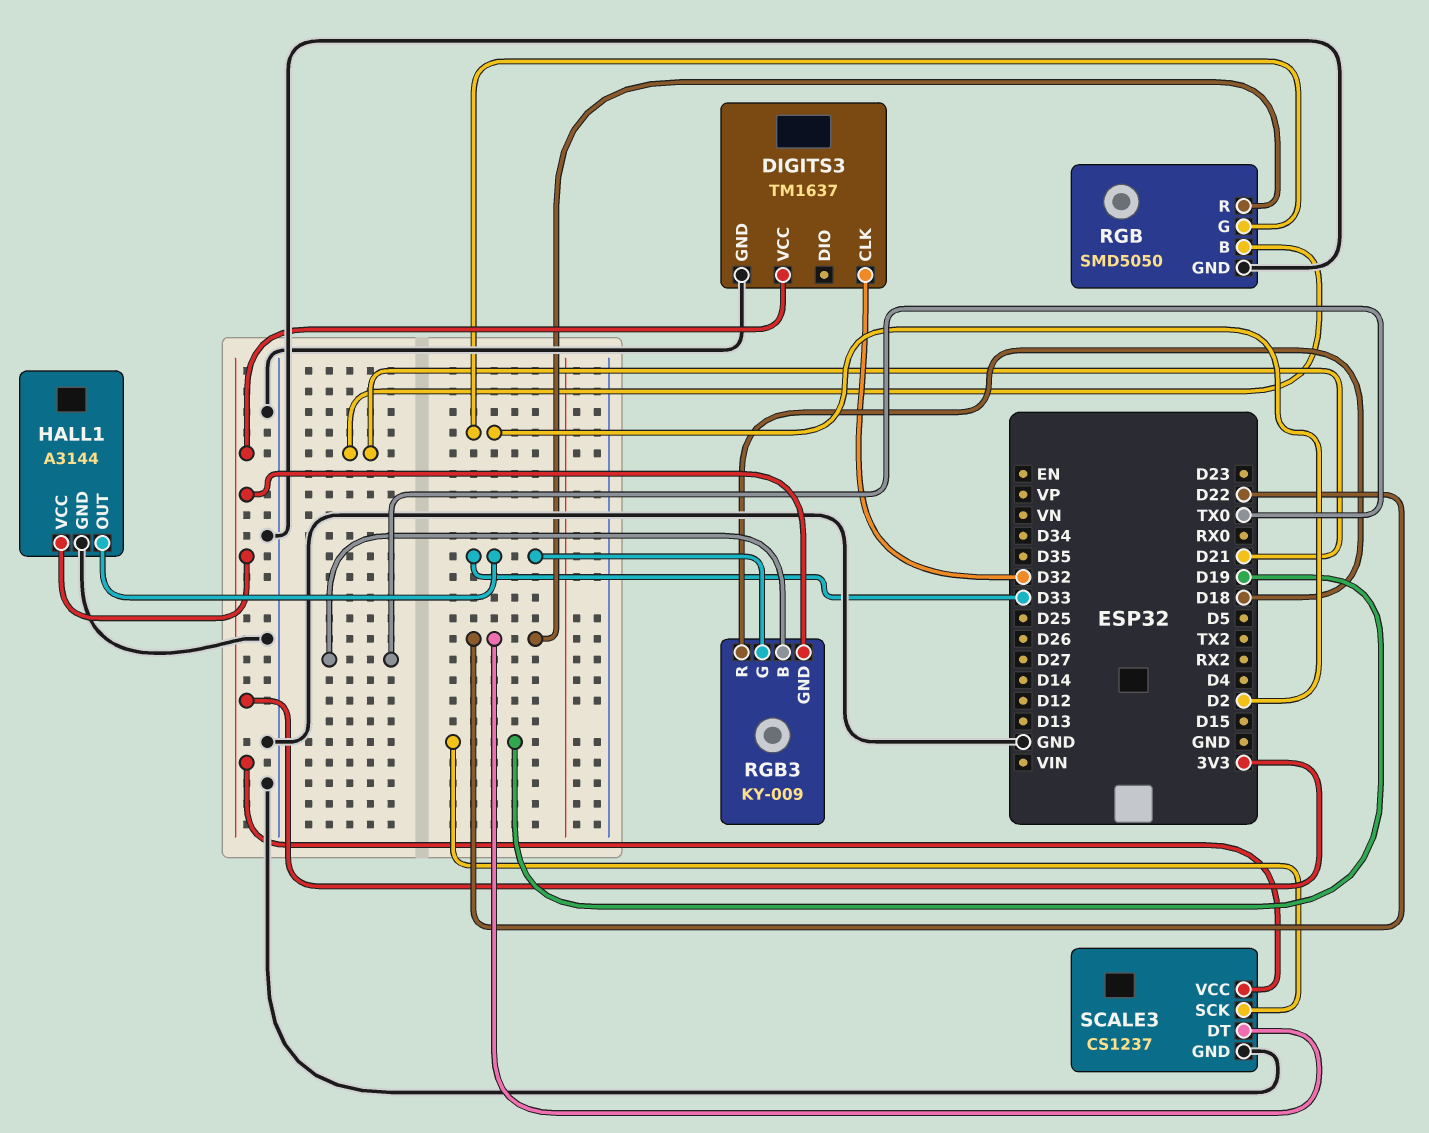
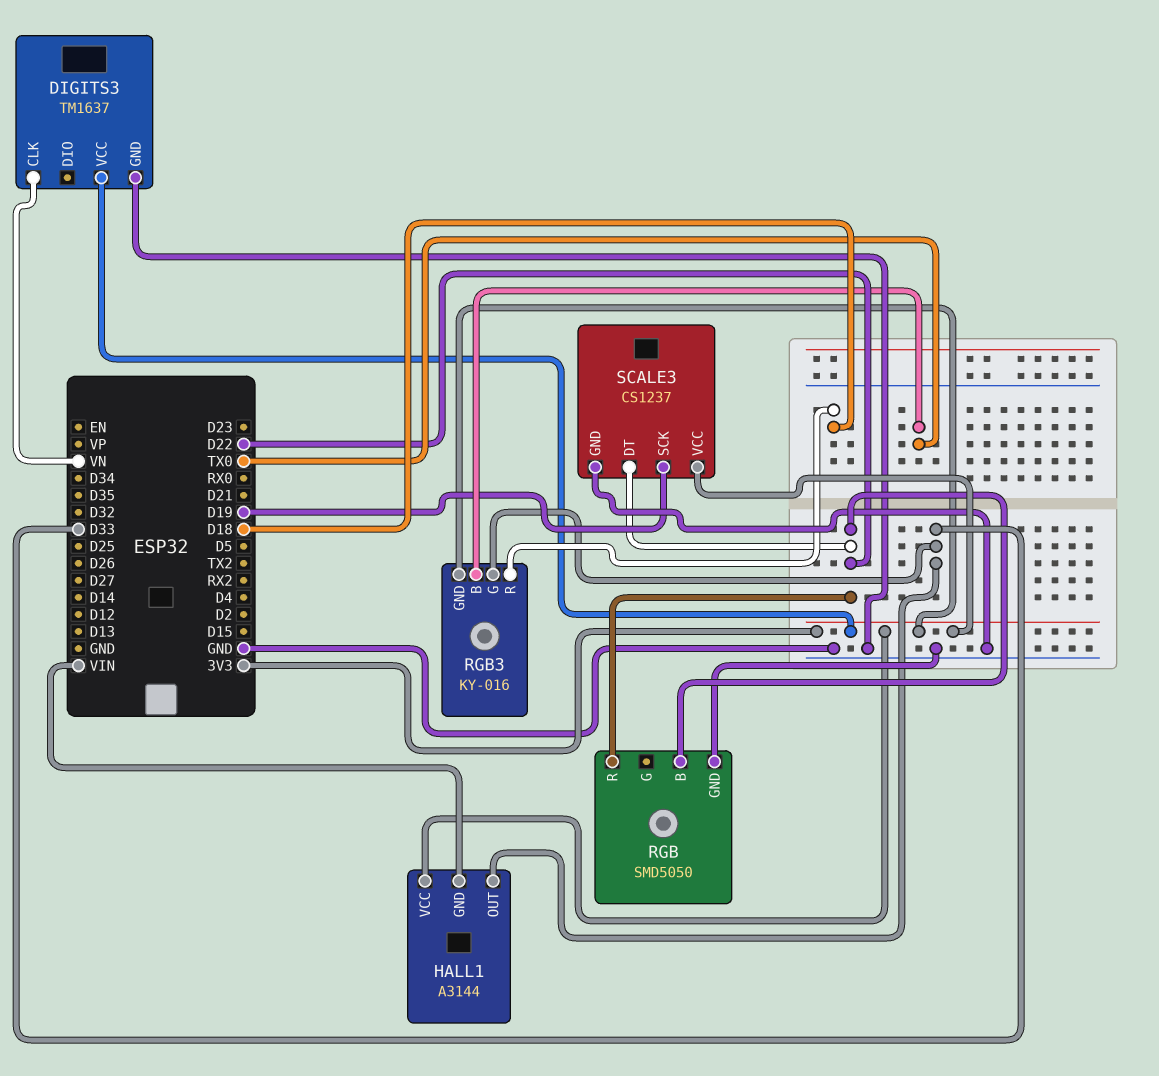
DIGITS3 pin CLK: D32 -> VN
HALL1 pin GND: GND -> VIN
RGB pin B: D21 -> D22
RGB pin G: D2 -> none
RGB3: KY-009 -> KY-016

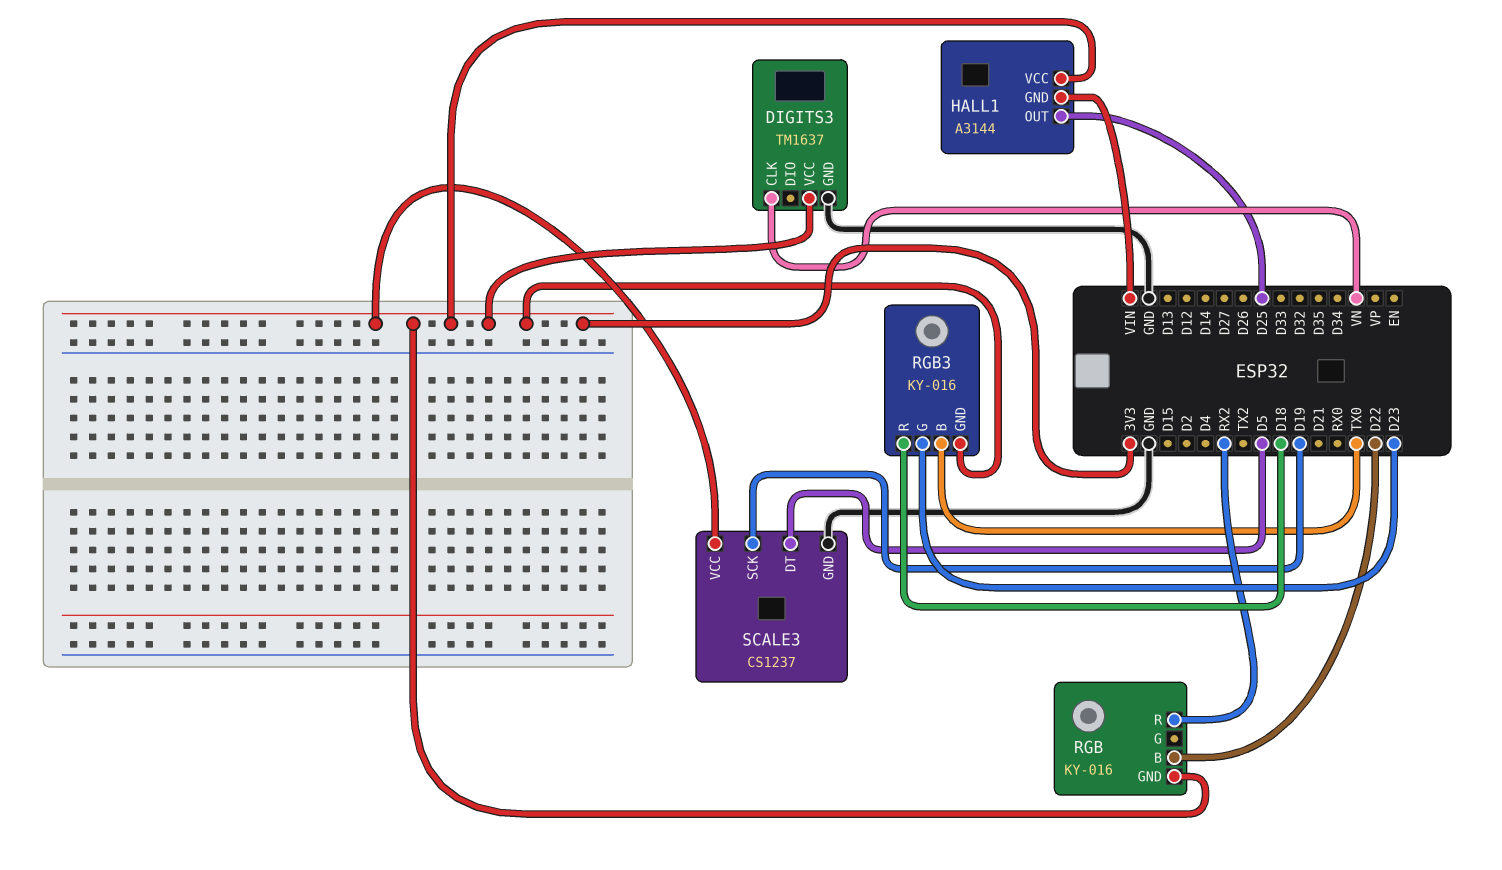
HALL1 pin OUT: D33 -> D25
RGB: SMD5050 -> KY-016
RGB pin GND: GND -> 3V3
RGB pin R: D22 -> RX2
RGB3 pin G: D33 -> D23
SCALE3 pin DT: D22 -> D5

